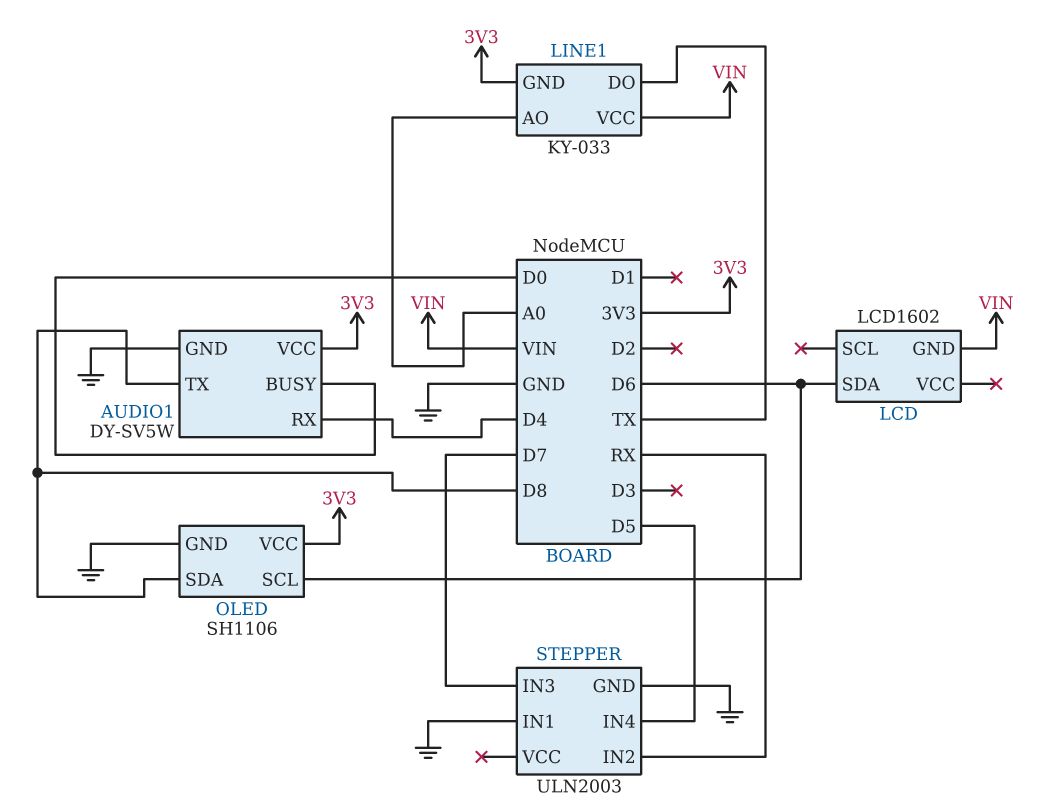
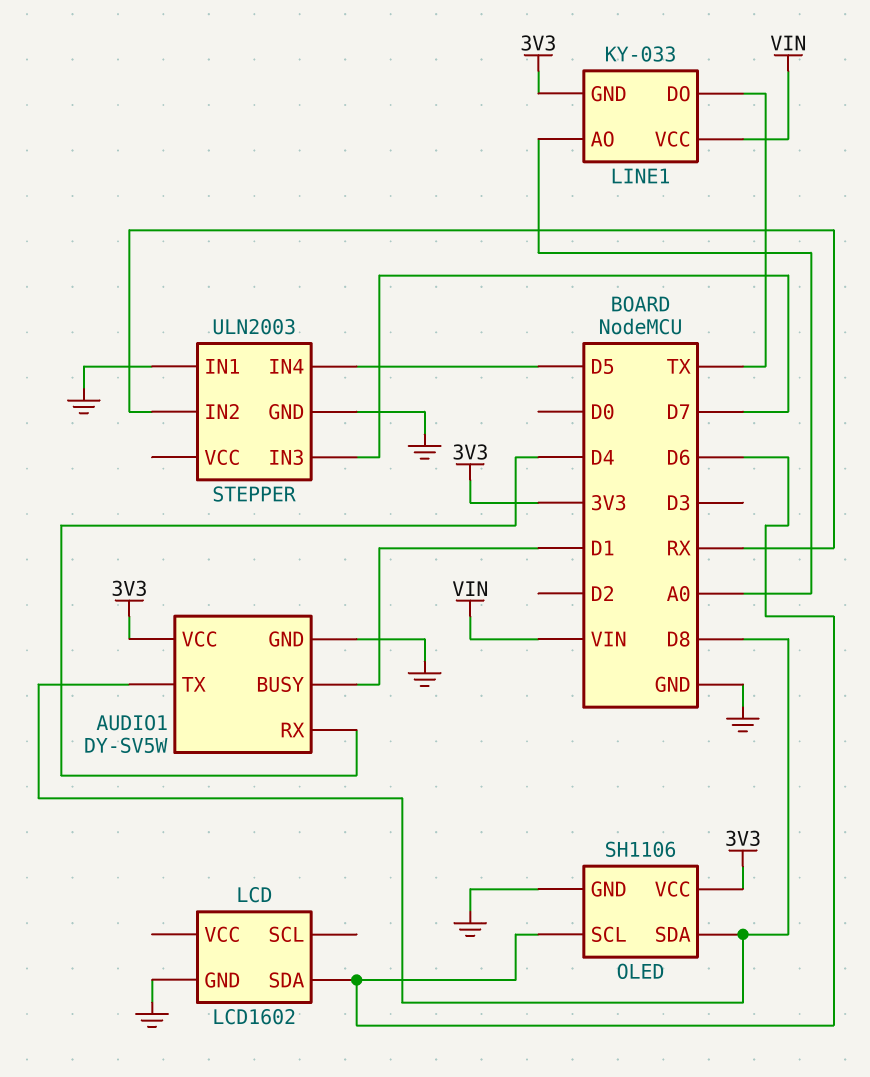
AUDIO1 pin BUSY: D0 -> D1
LCD pin GND: VIN -> GND

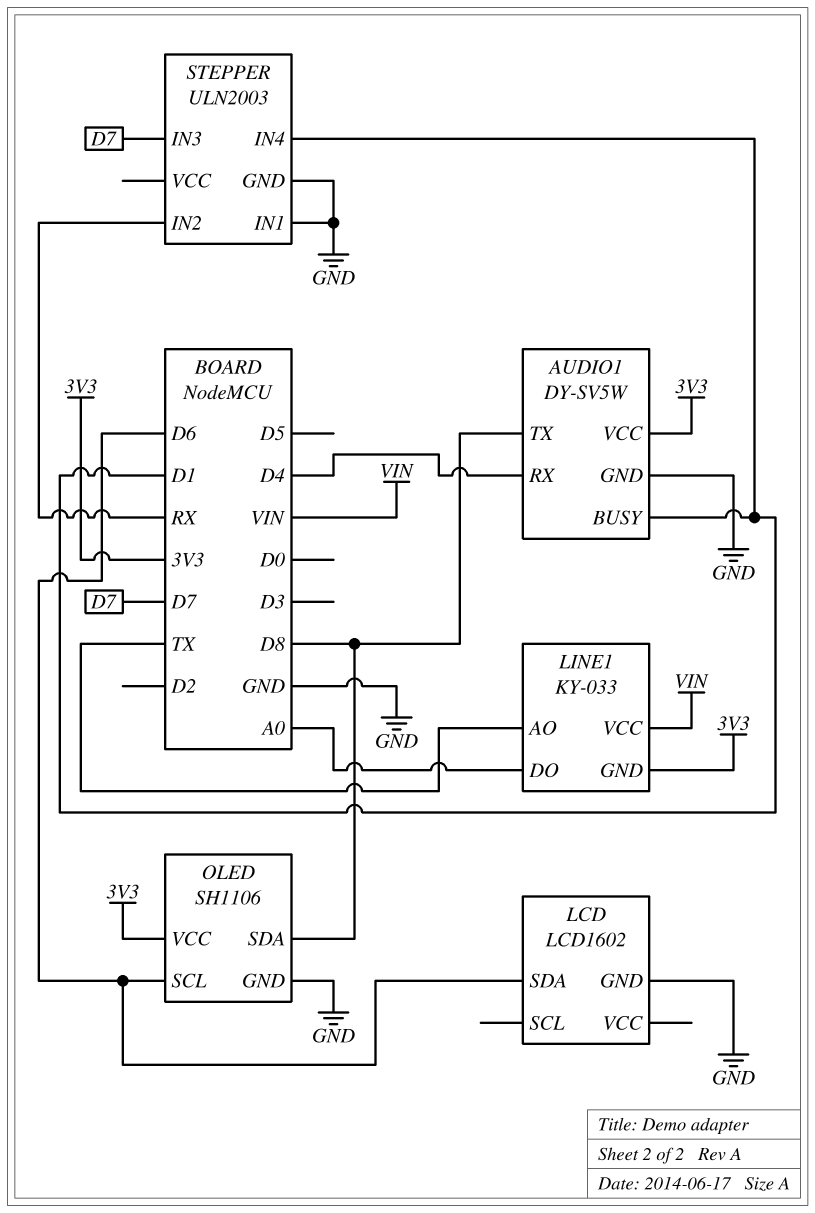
LINE1 pin AO: A0 -> TX
LINE1 pin DO: TX -> A0
STEPPER pin IN4: D5 -> D1

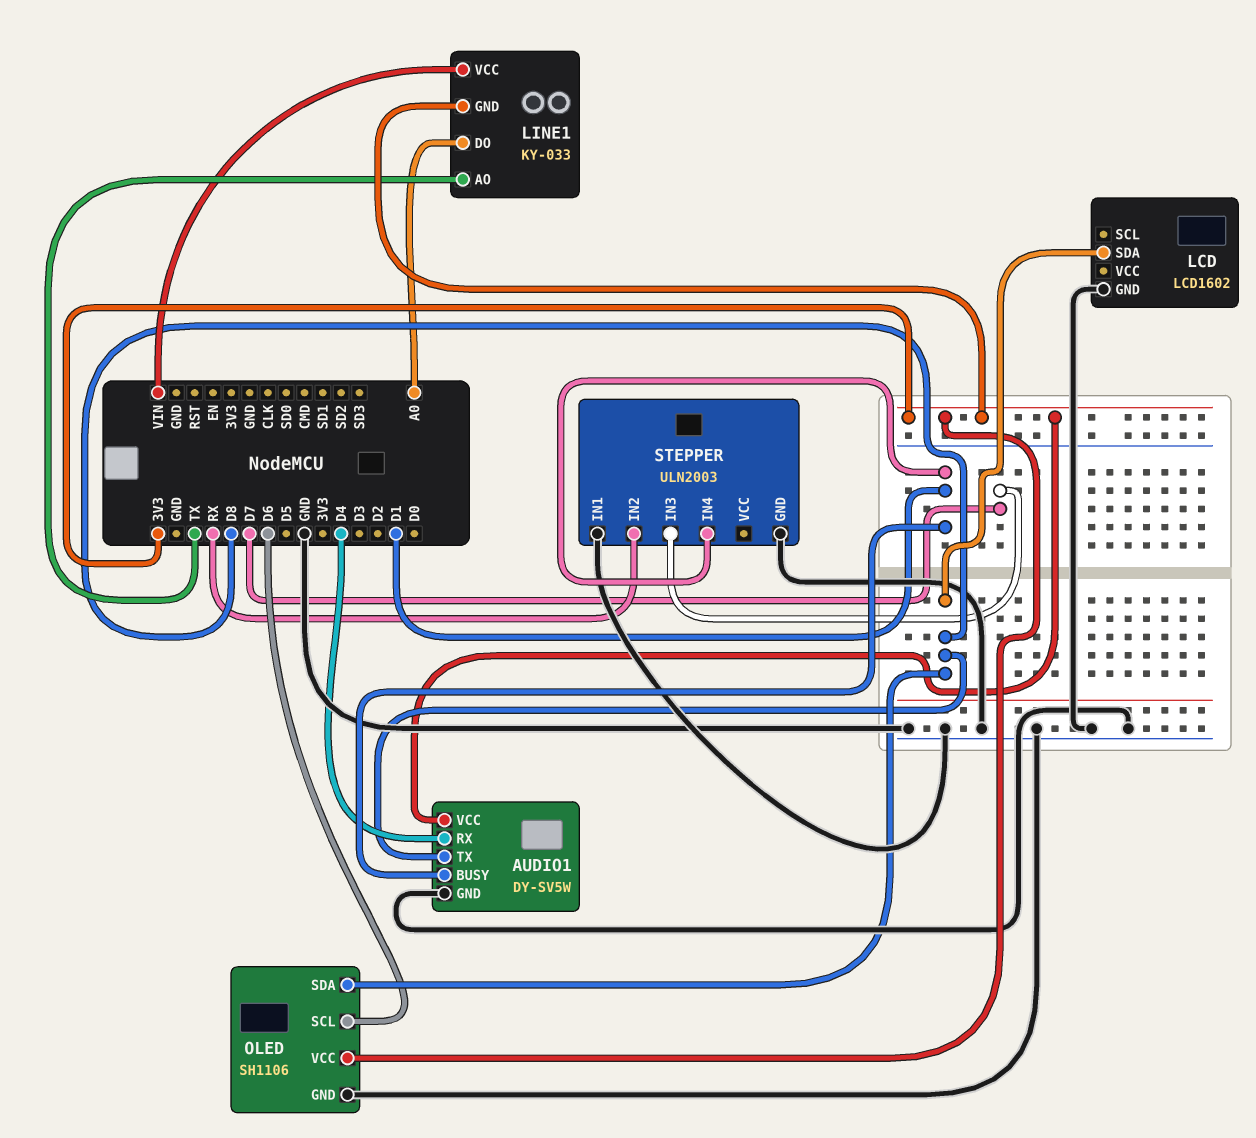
LCD pin SDA: D6 -> D8

